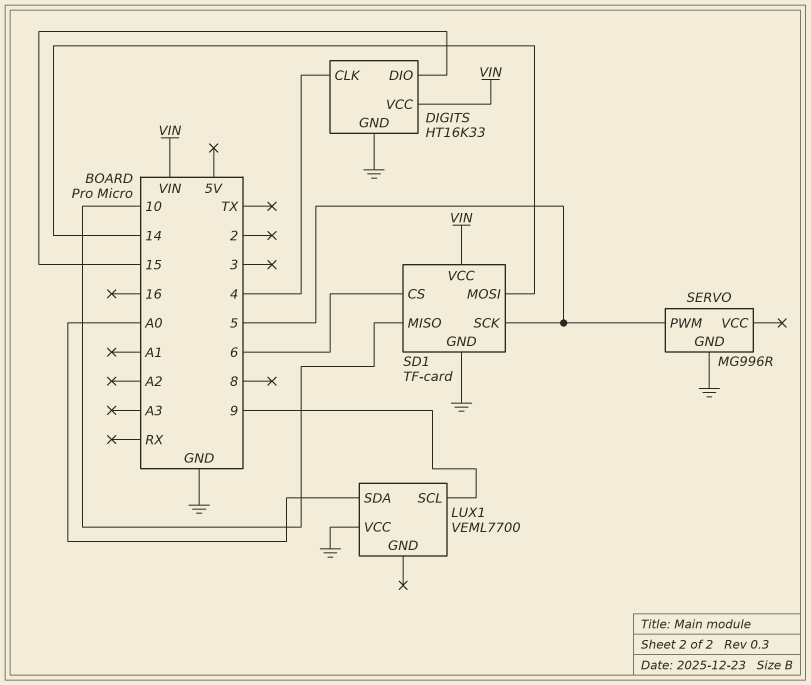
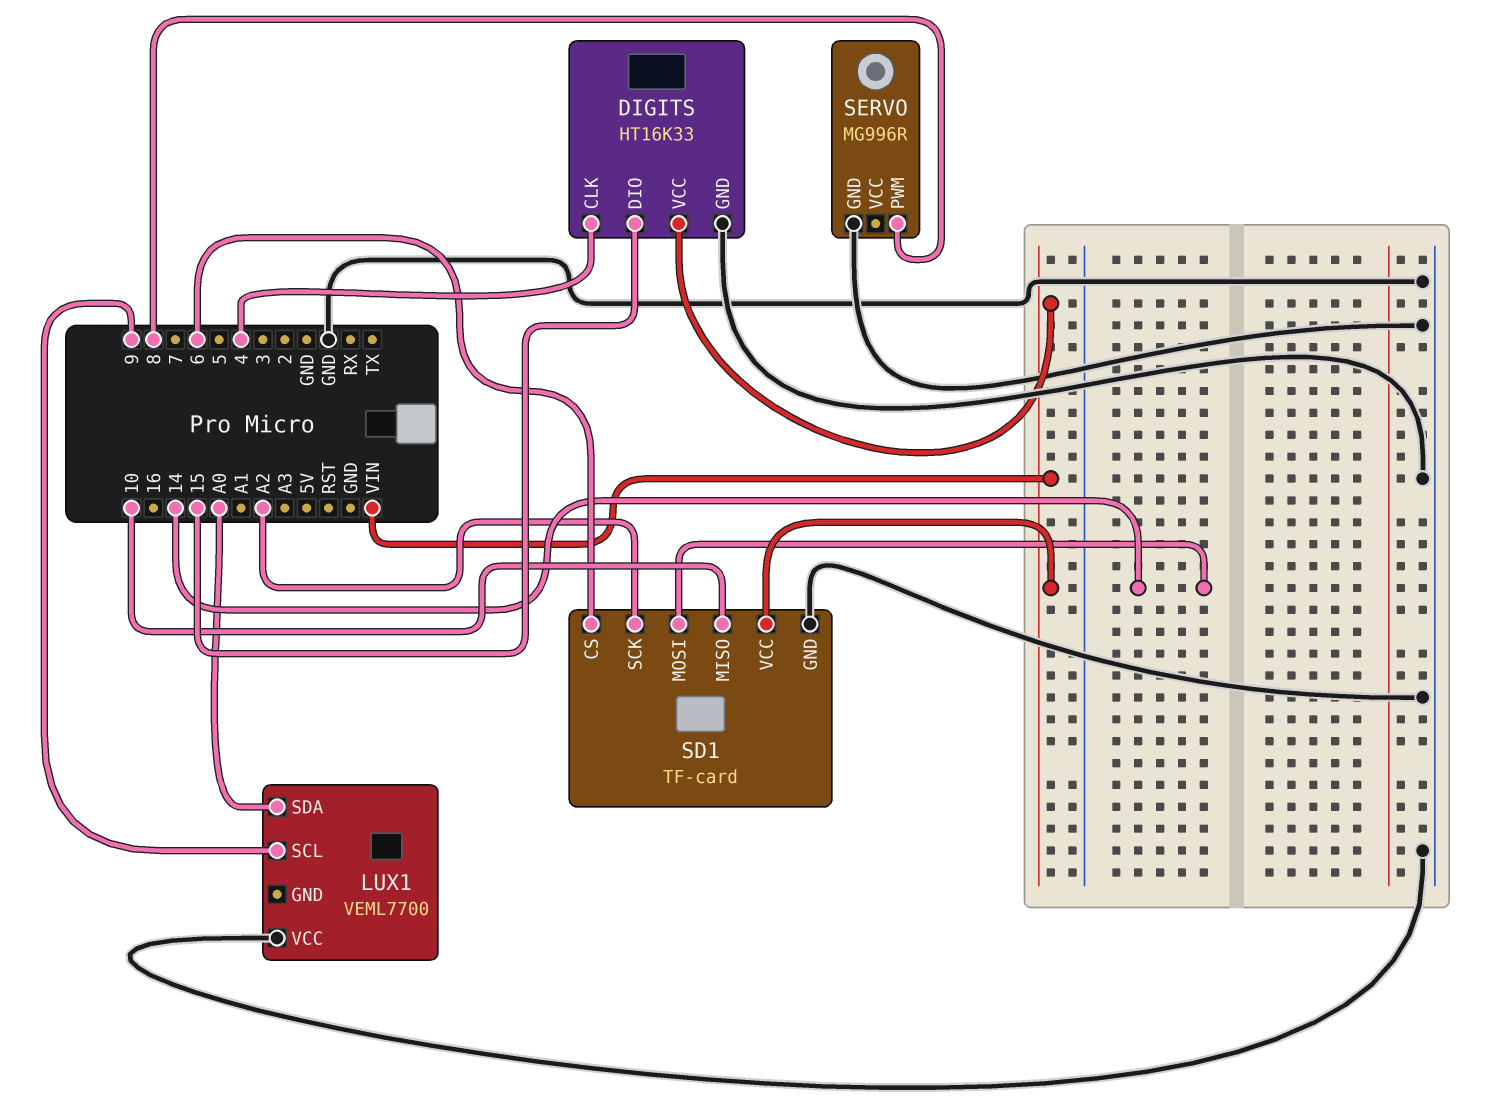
SD1 pin SCK: 5 -> A2
SERVO pin PWM: 5 -> 8

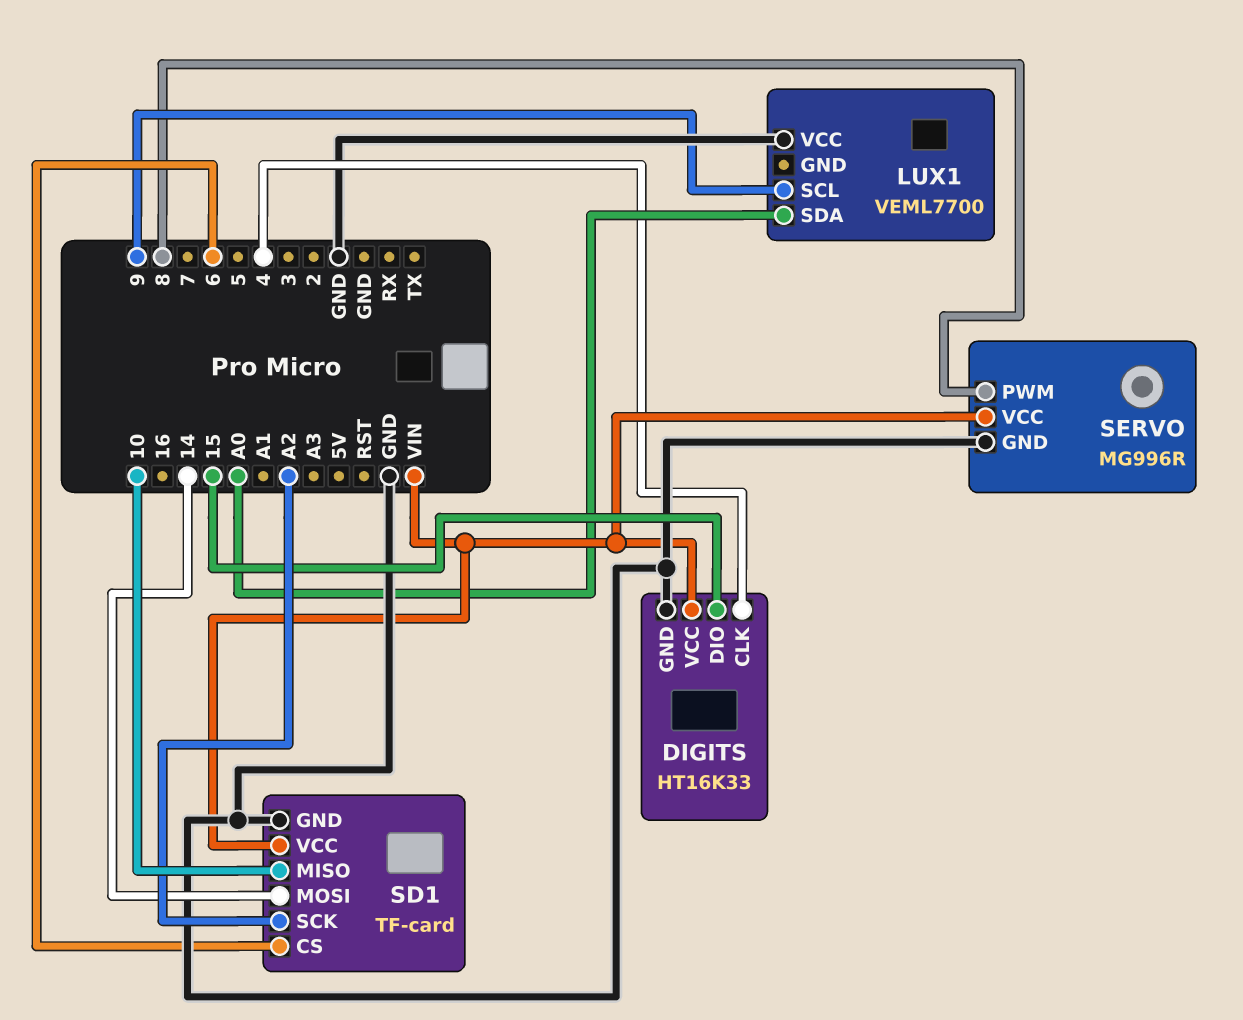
SERVO pin VCC: none -> VIN

